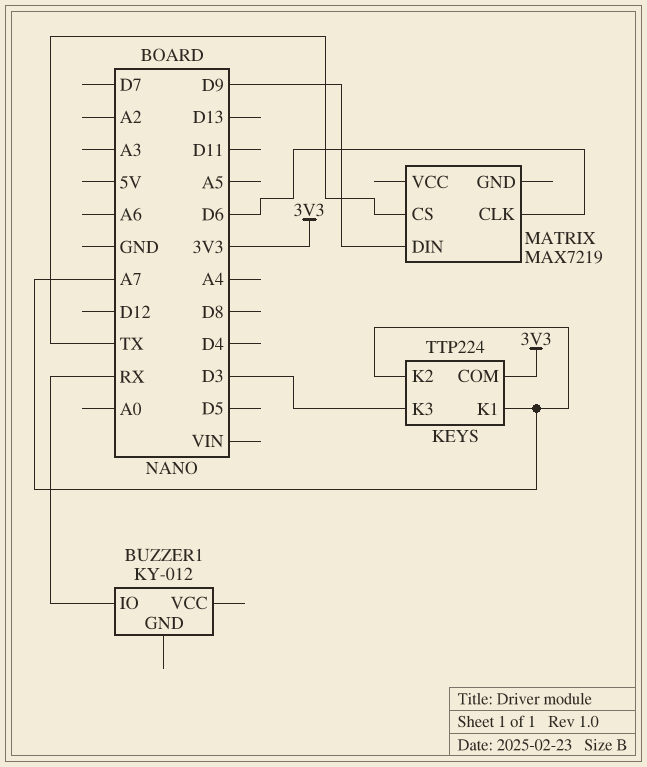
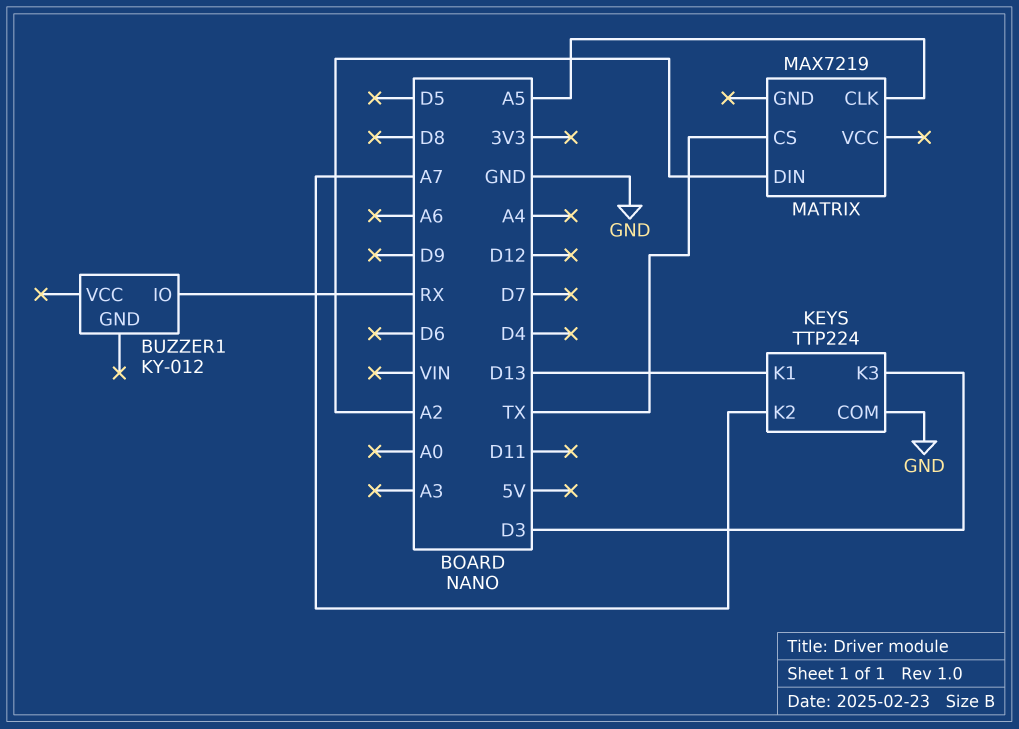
KEYS pin COM: 3V3 -> GND
KEYS pin K1: A7 -> D13
MATRIX pin CLK: D6 -> A5
MATRIX pin DIN: D9 -> A2

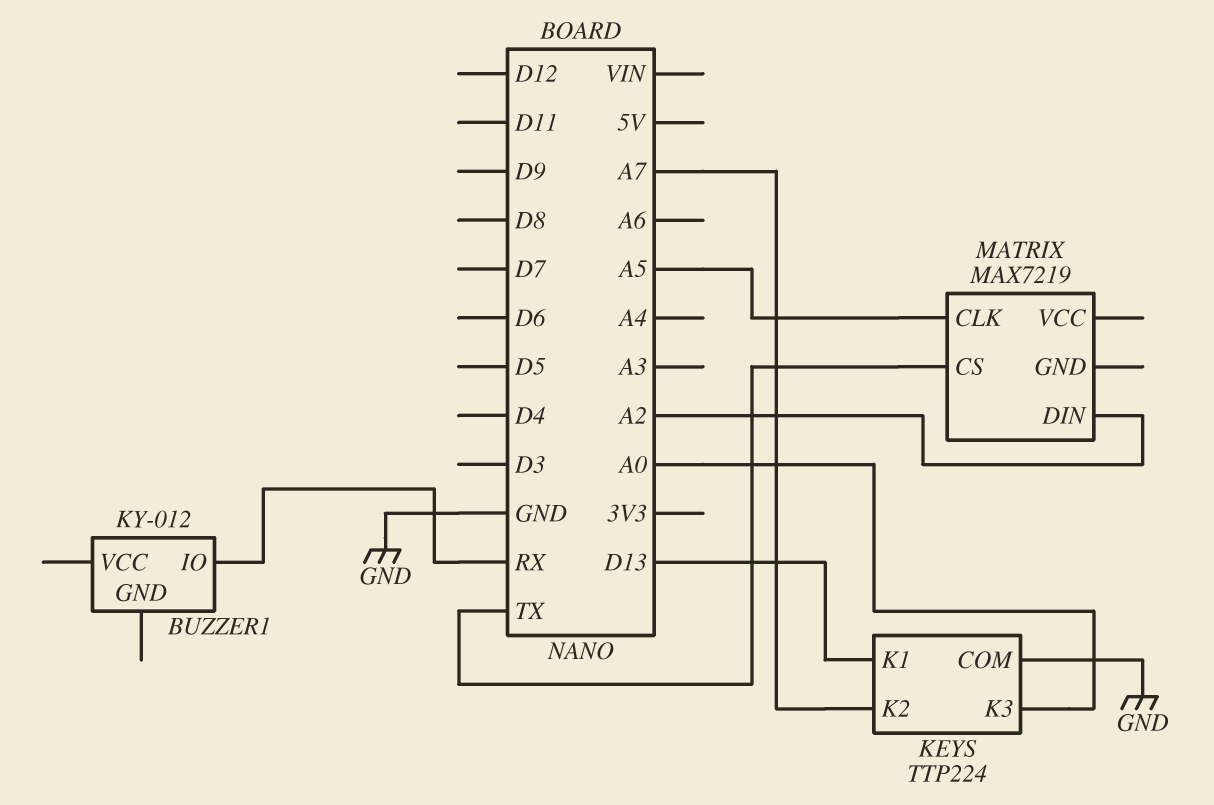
KEYS pin K3: D3 -> A0

